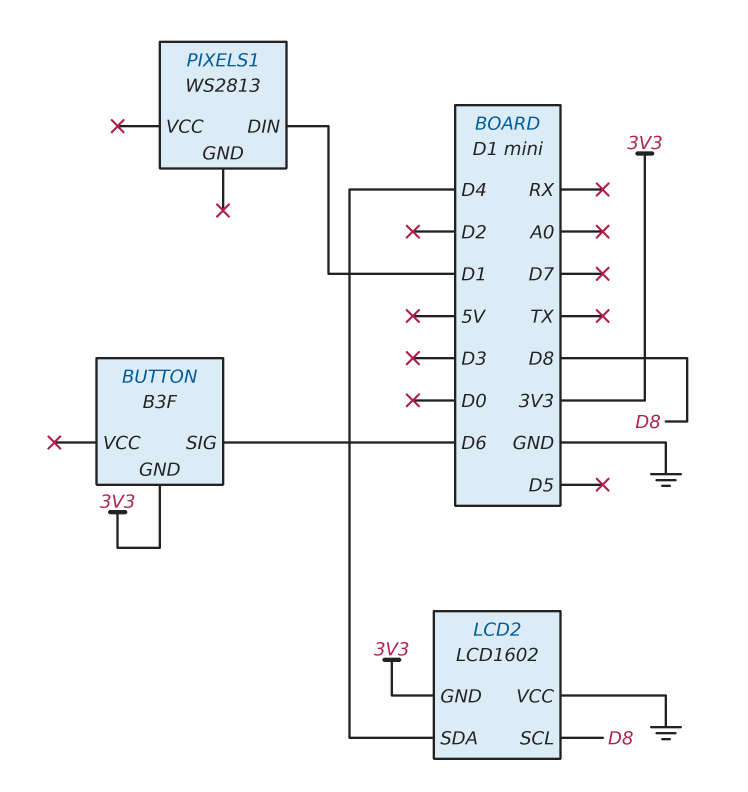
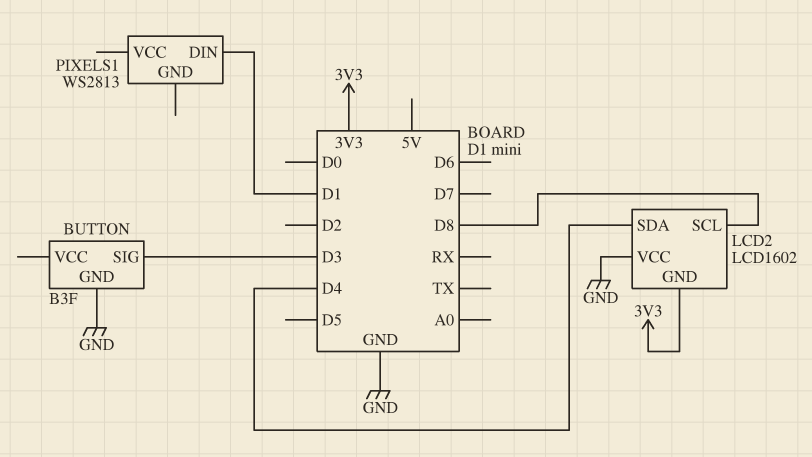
BUTTON pin GND: 3V3 -> GND
BUTTON pin SIG: D6 -> D3

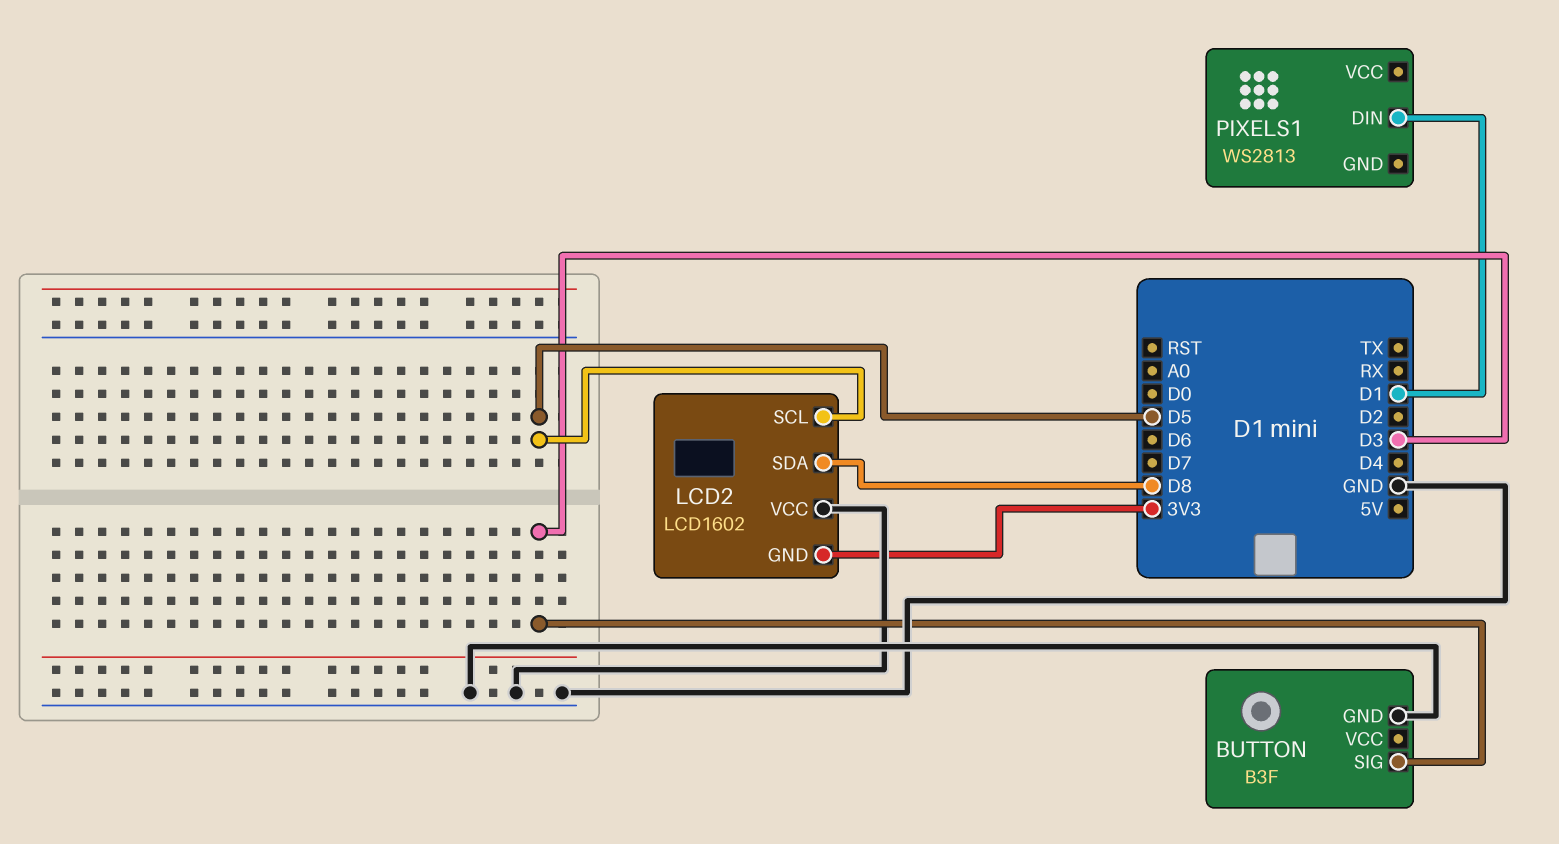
LCD2 pin SCL: D8 -> D5
LCD2 pin SDA: D4 -> D8

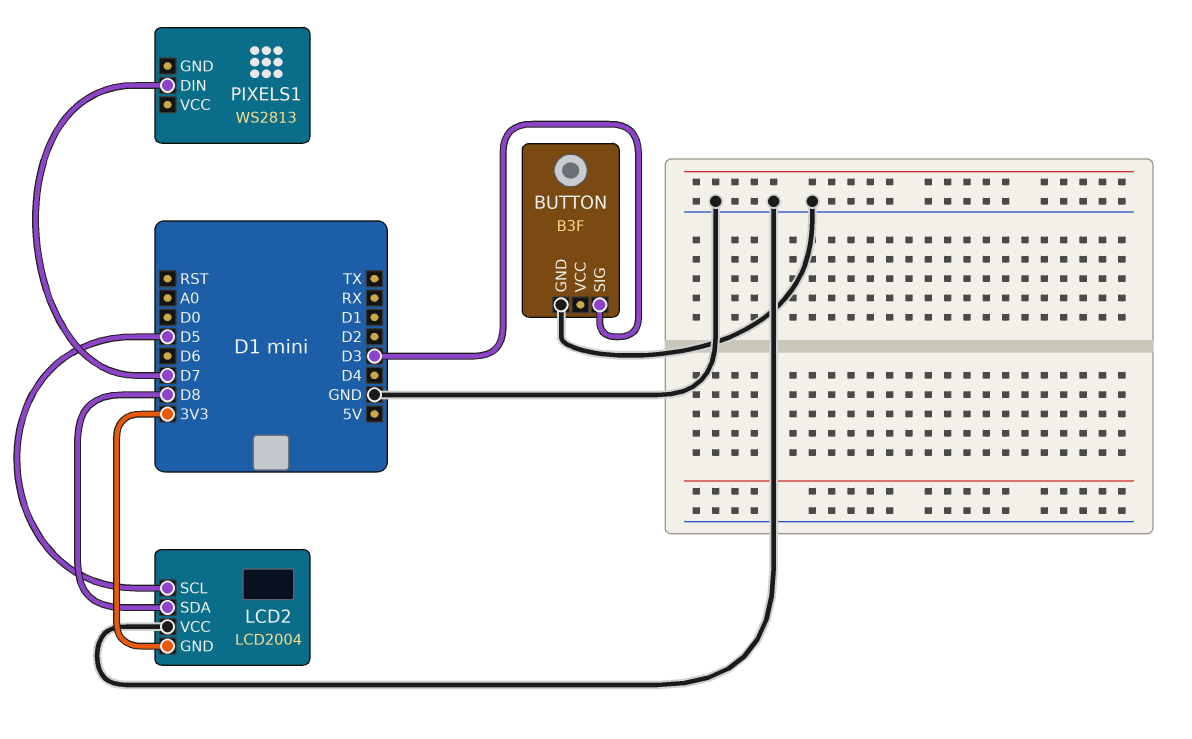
LCD2: LCD1602 -> LCD2004
PIXELS1 pin DIN: D1 -> D7

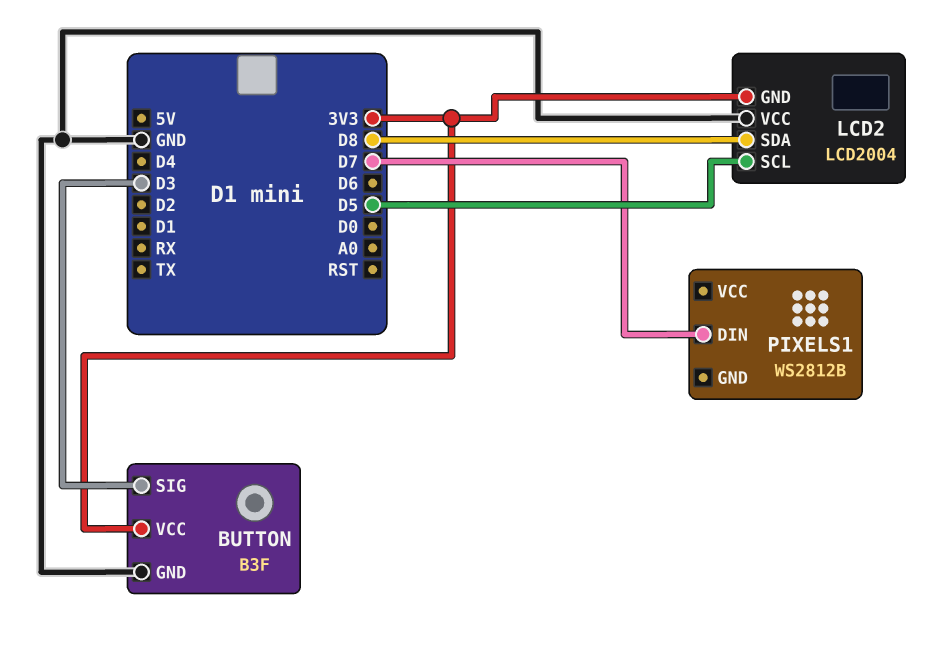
BUTTON pin VCC: none -> 3V3
PIXELS1: WS2813 -> WS2812B

